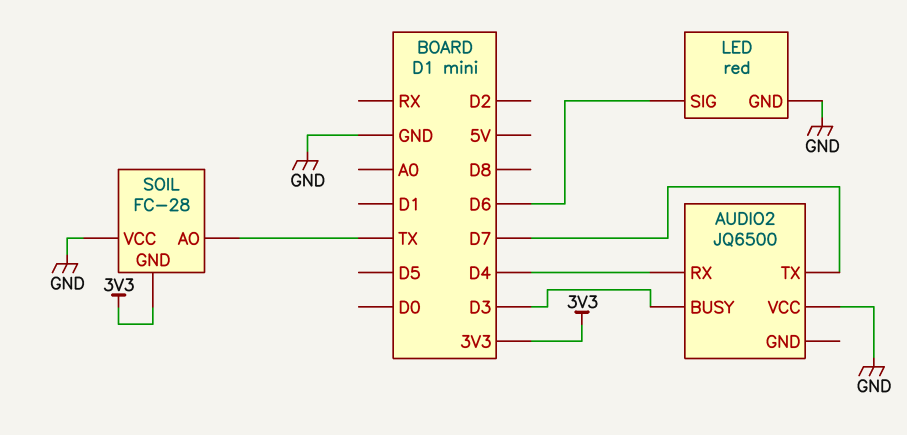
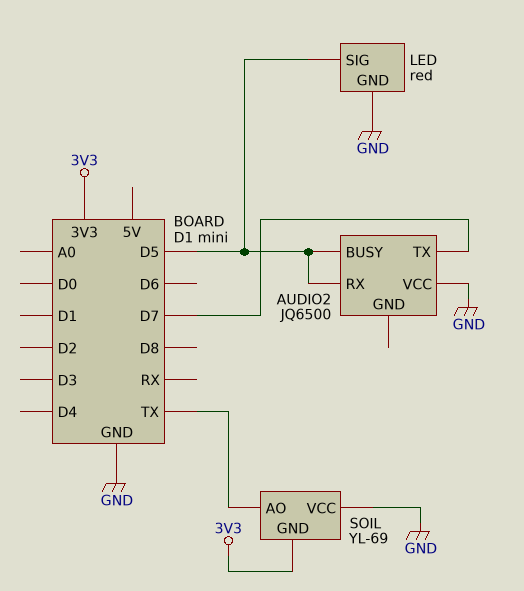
AUDIO2 pin BUSY: D3 -> D5
AUDIO2 pin RX: D4 -> D5
LED pin SIG: D6 -> D5
SOIL: FC-28 -> YL-69

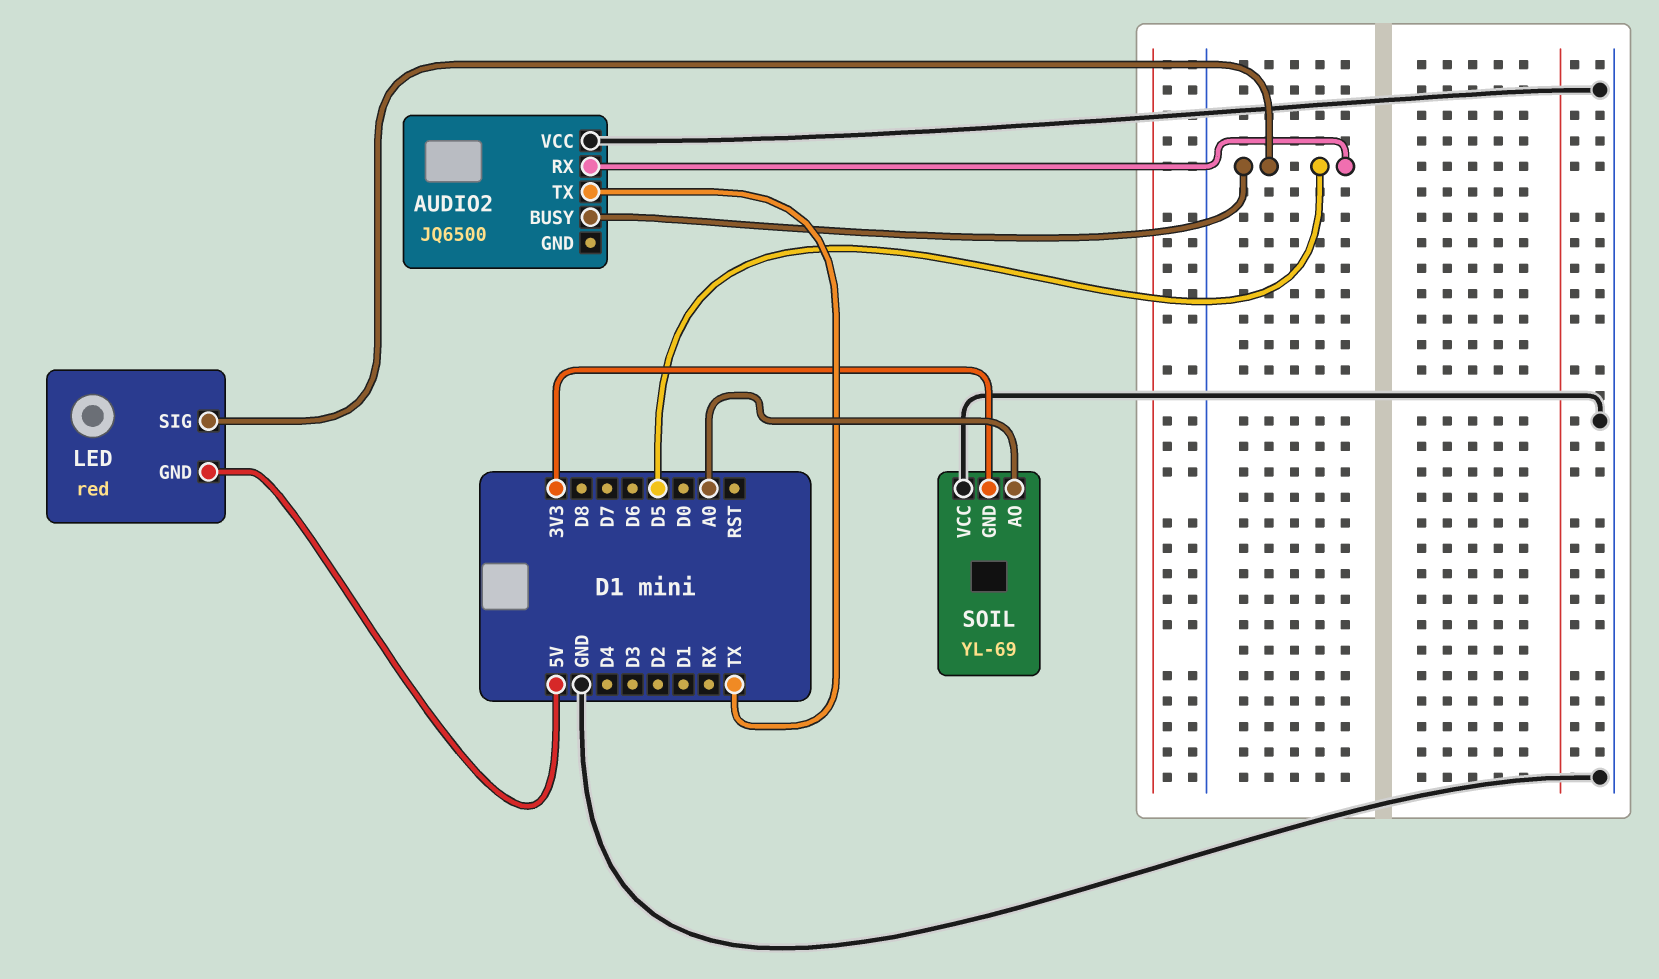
AUDIO2 pin TX: D7 -> TX
LED pin GND: GND -> 5V
SOIL pin AO: TX -> A0

